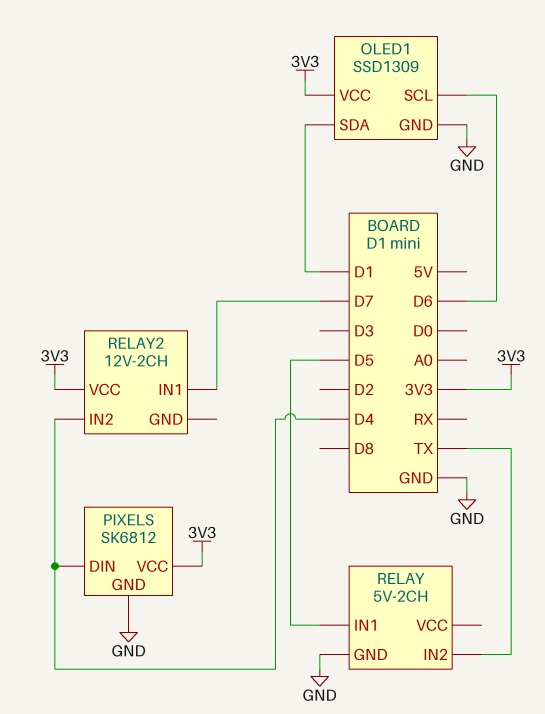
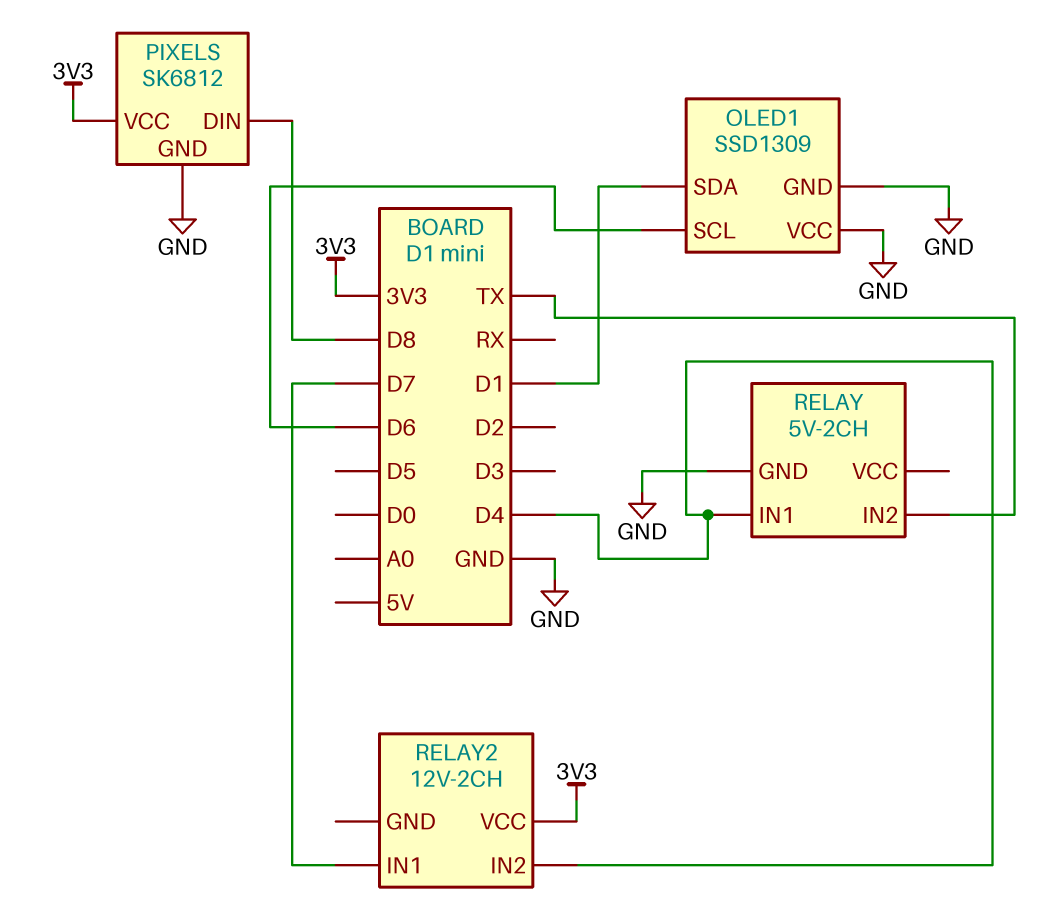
OLED1 pin VCC: 3V3 -> GND
PIXELS pin DIN: D4 -> D8
RELAY pin IN1: D5 -> D4

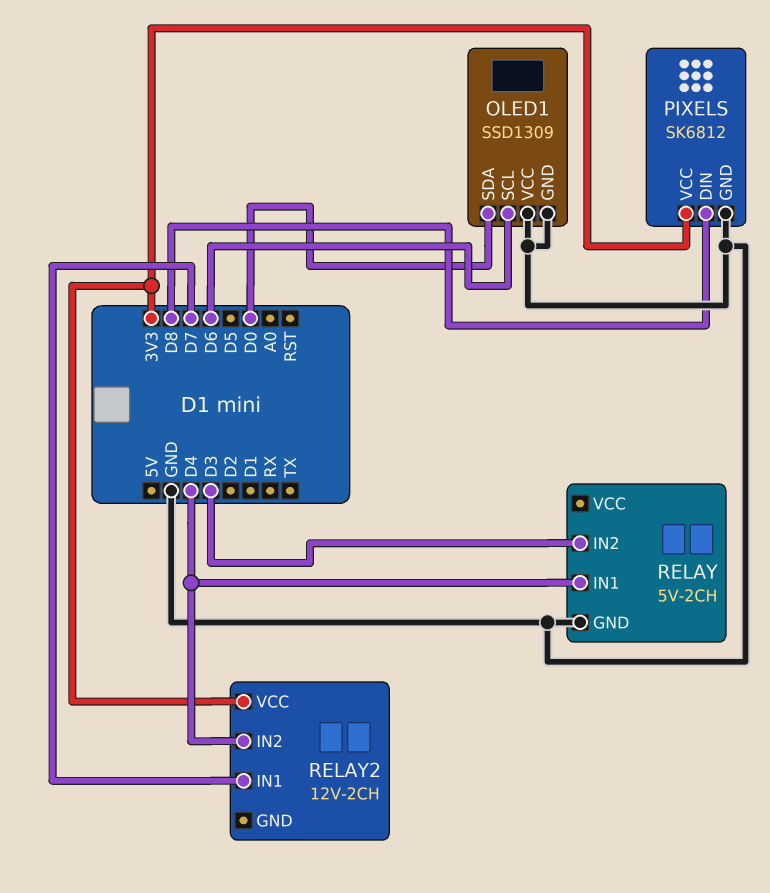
OLED1 pin SDA: D1 -> D0
RELAY pin IN2: TX -> D3

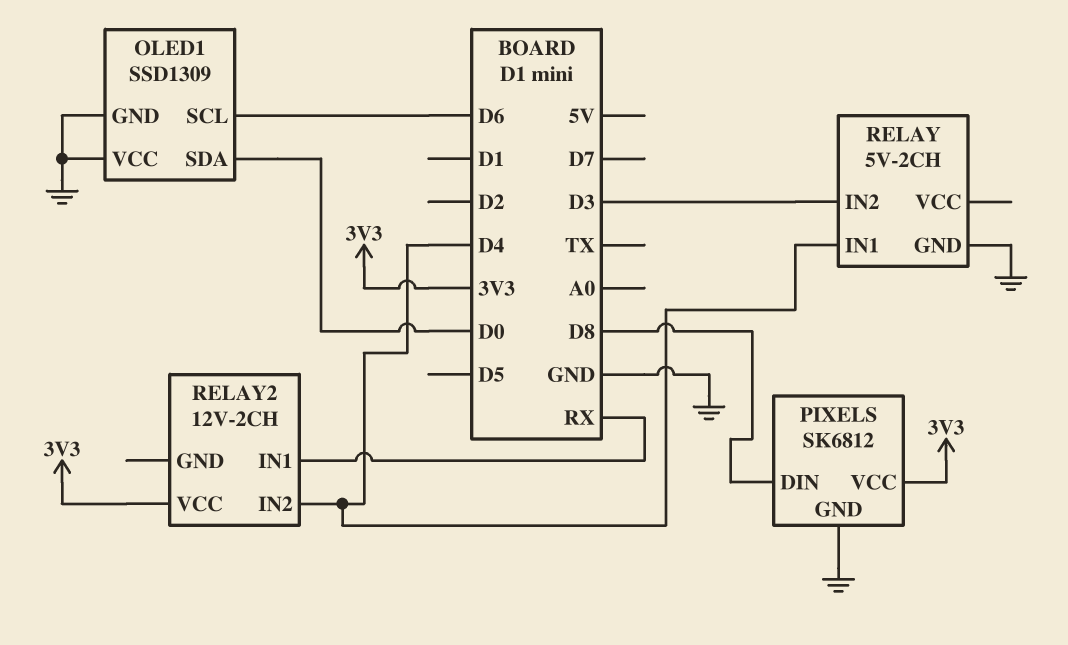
RELAY2 pin IN1: D7 -> RX

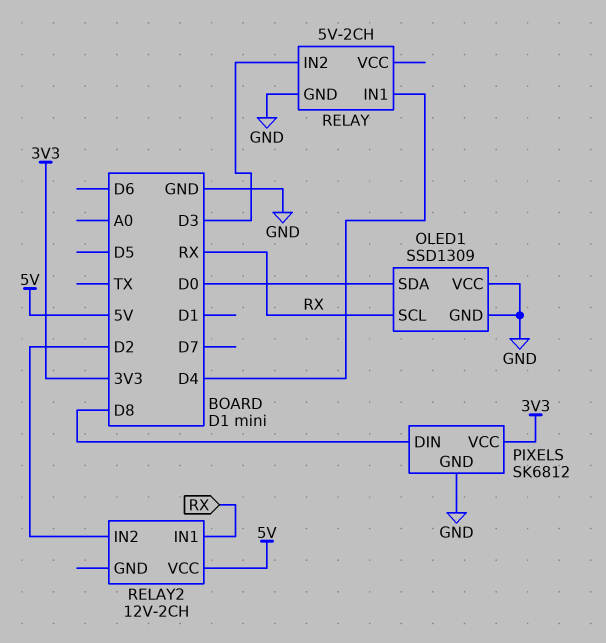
OLED1 pin SCL: D6 -> RX
RELAY2 pin IN2: D4 -> D2
RELAY2 pin VCC: 3V3 -> 5V

